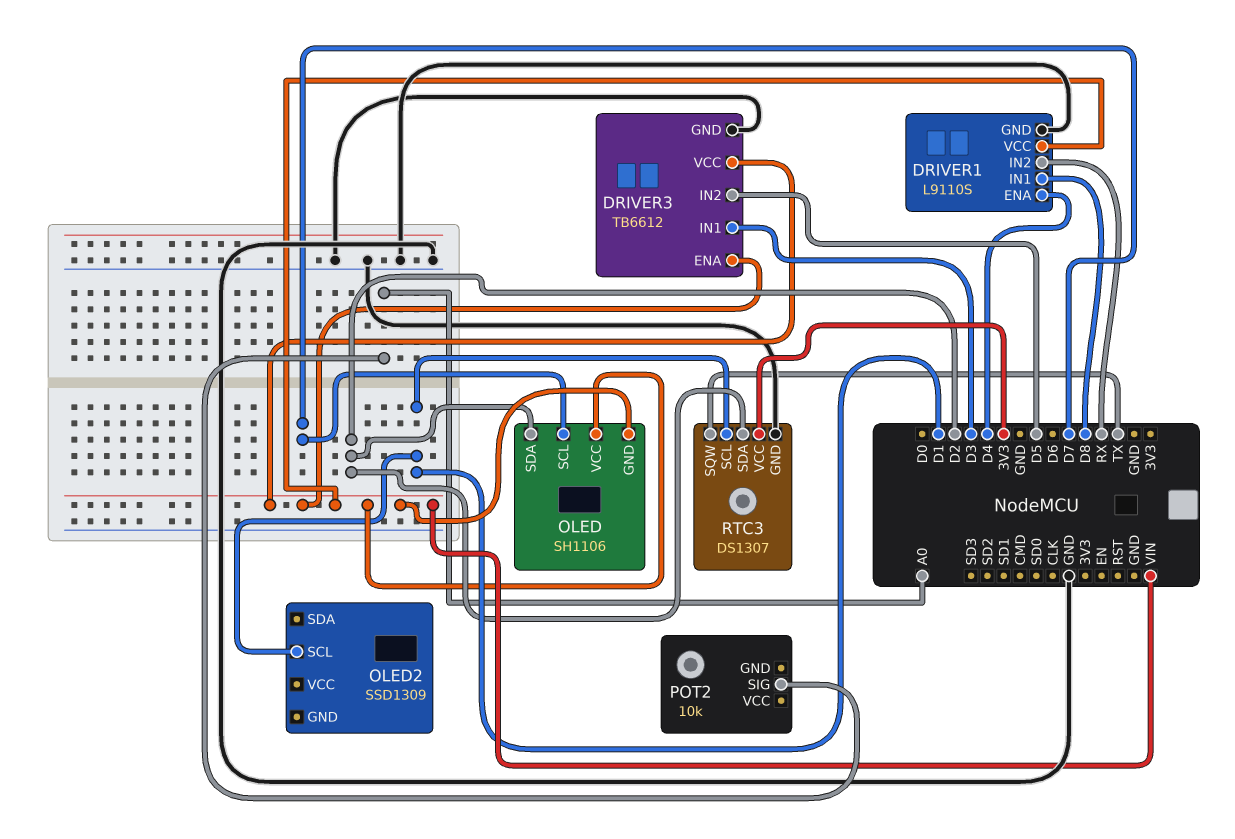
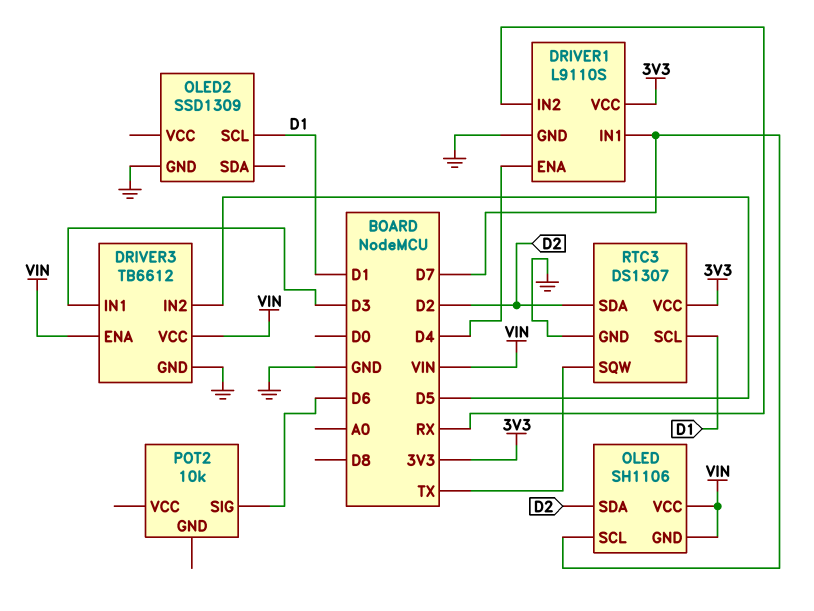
DRIVER1 pin IN1: D8 -> D7
DRIVER1 pin VCC: VIN -> 3V3
OLED2 pin GND: none -> GND
POT2 pin SIG: A0 -> D6

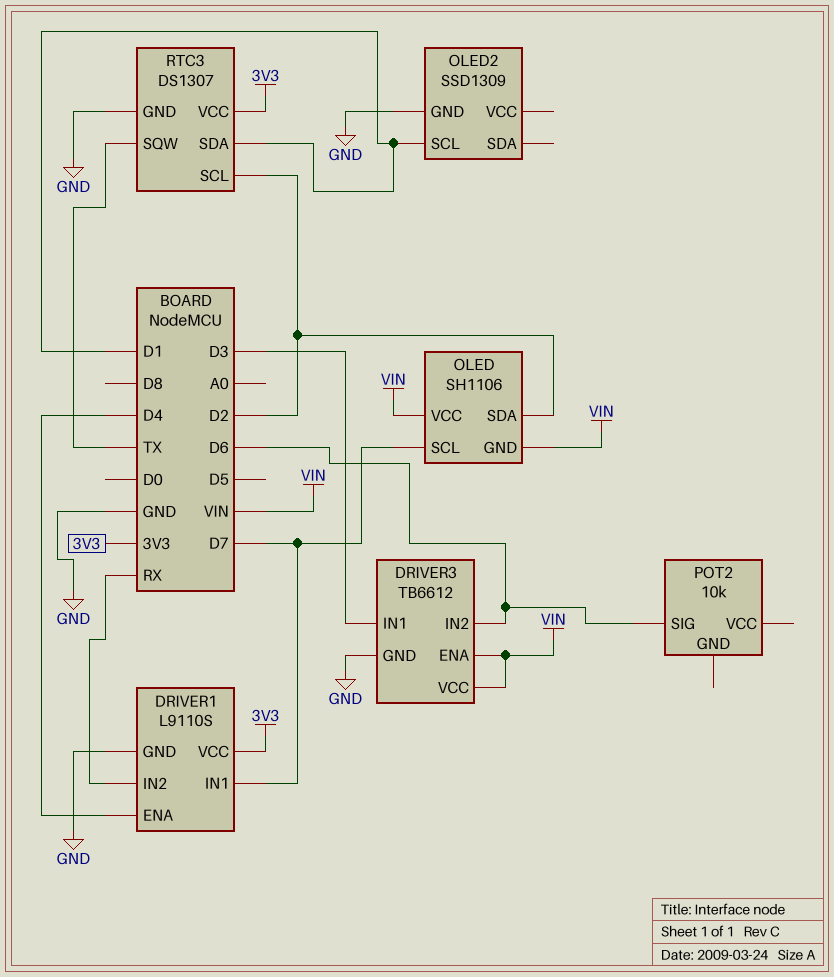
DRIVER3 pin IN2: D5 -> D6
RTC3 pin SCL: D1 -> D2
RTC3 pin SDA: D2 -> D1

